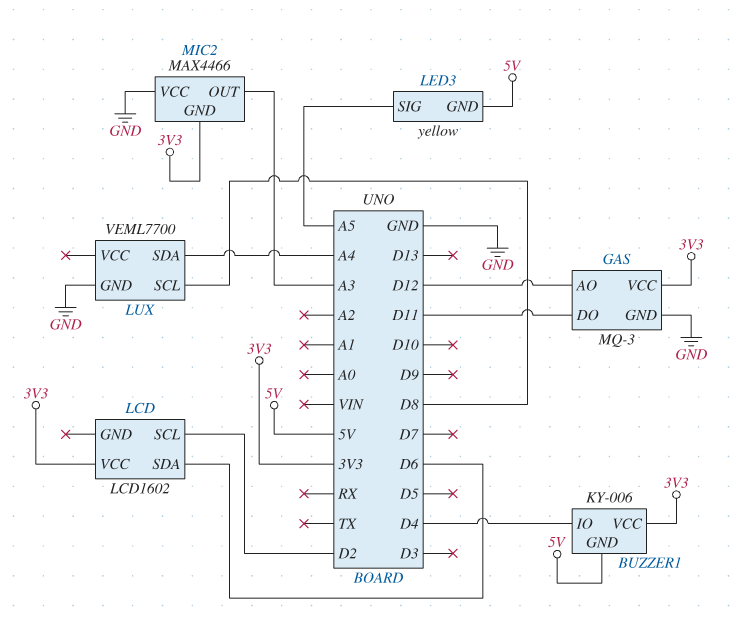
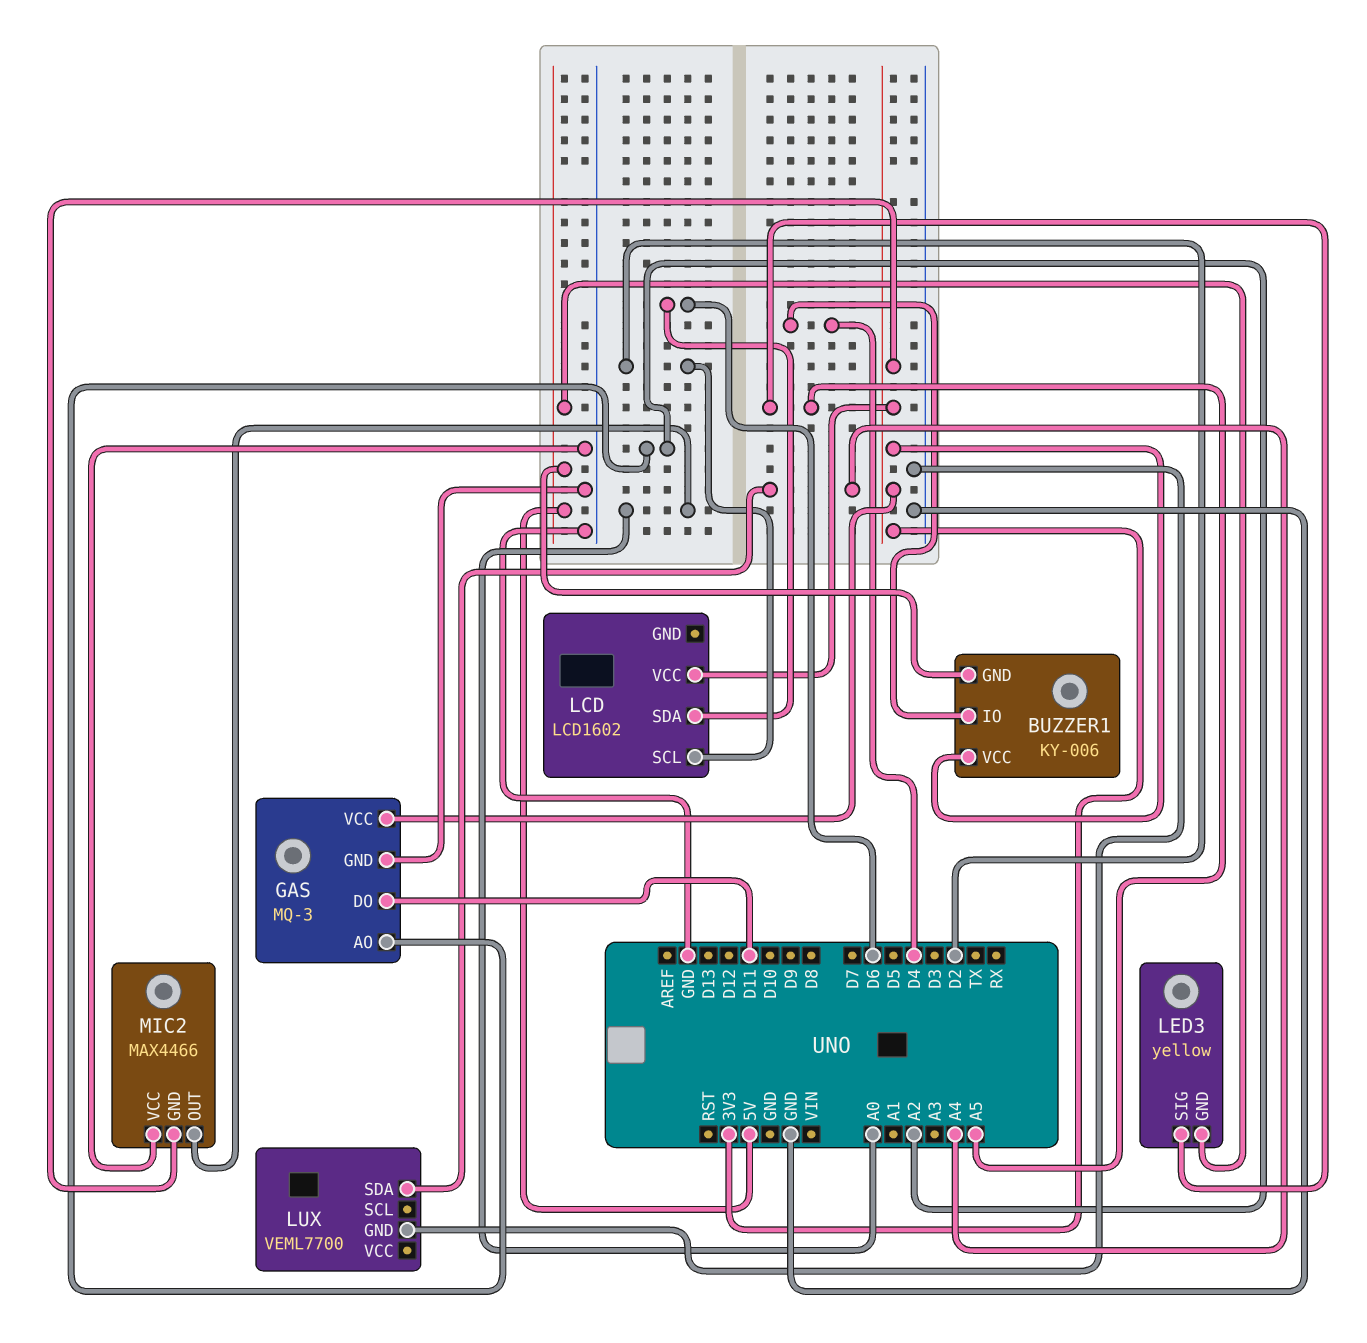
GAS pin AO: D12 -> A2
LUX pin SCL: D8 -> none
MIC2 pin OUT: A3 -> A0

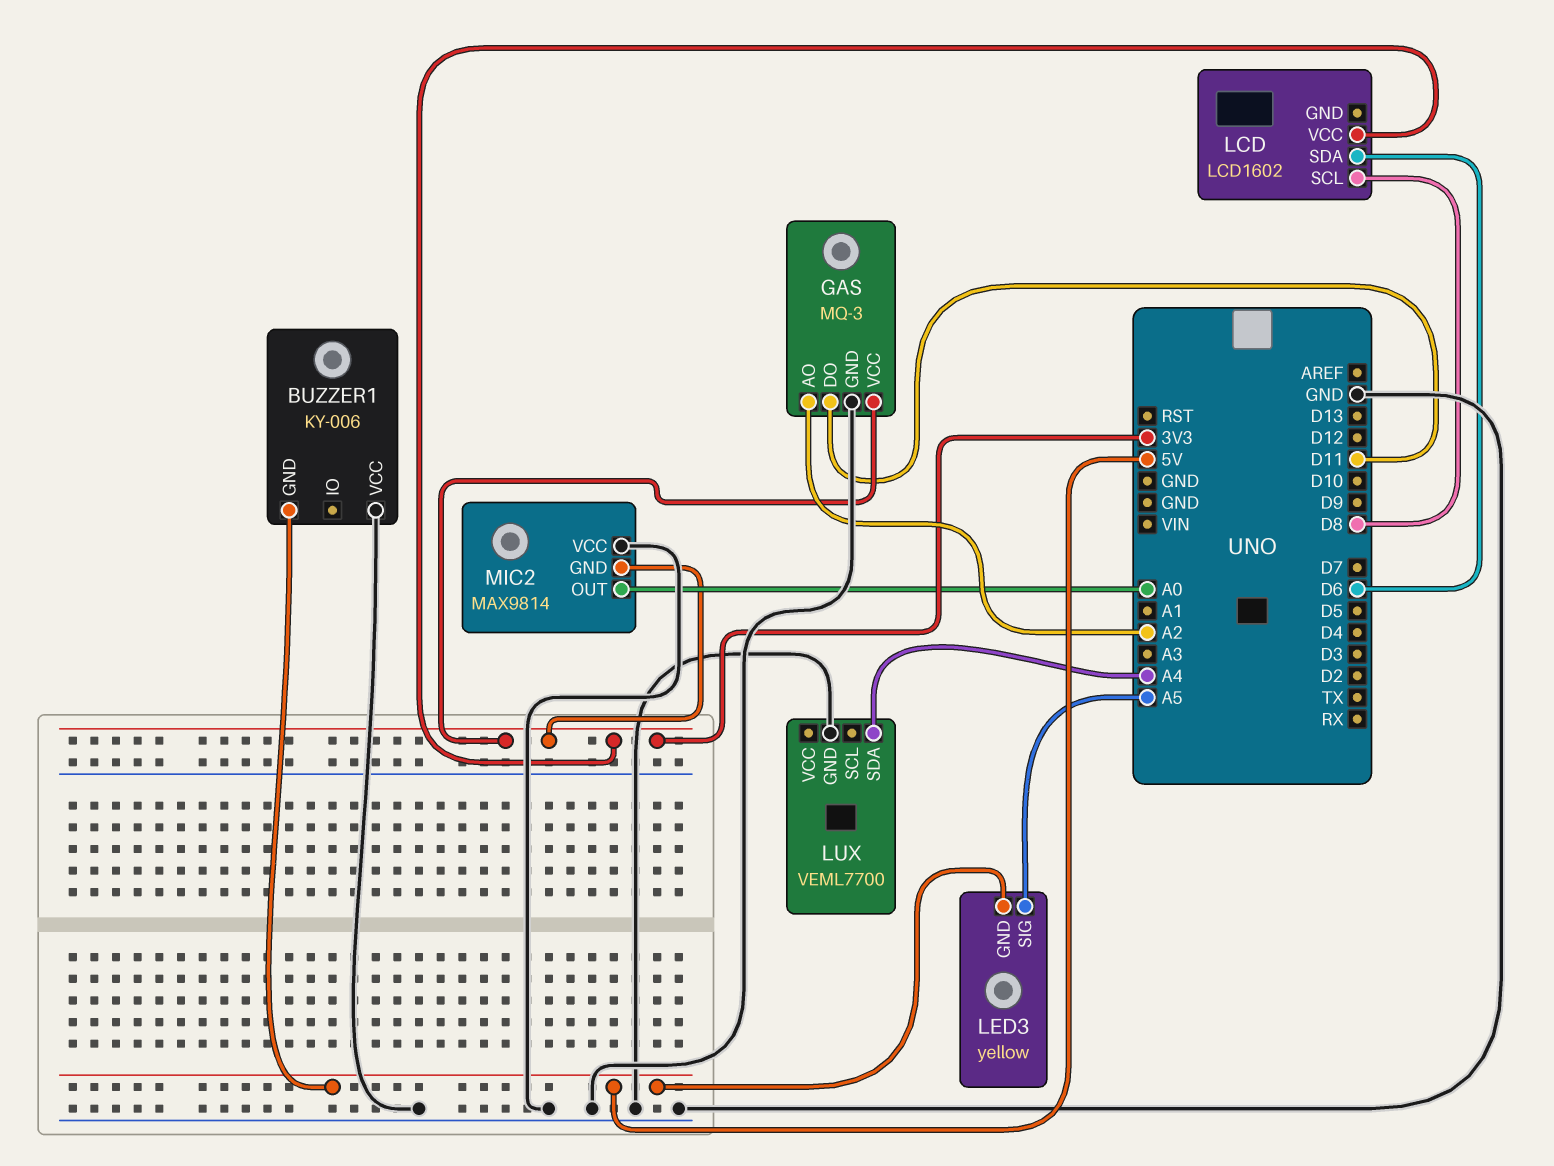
BUZZER1 pin IO: D4 -> none
BUZZER1 pin VCC: 3V3 -> GND
LCD pin SCL: D2 -> D8
MIC2: MAX4466 -> MAX9814

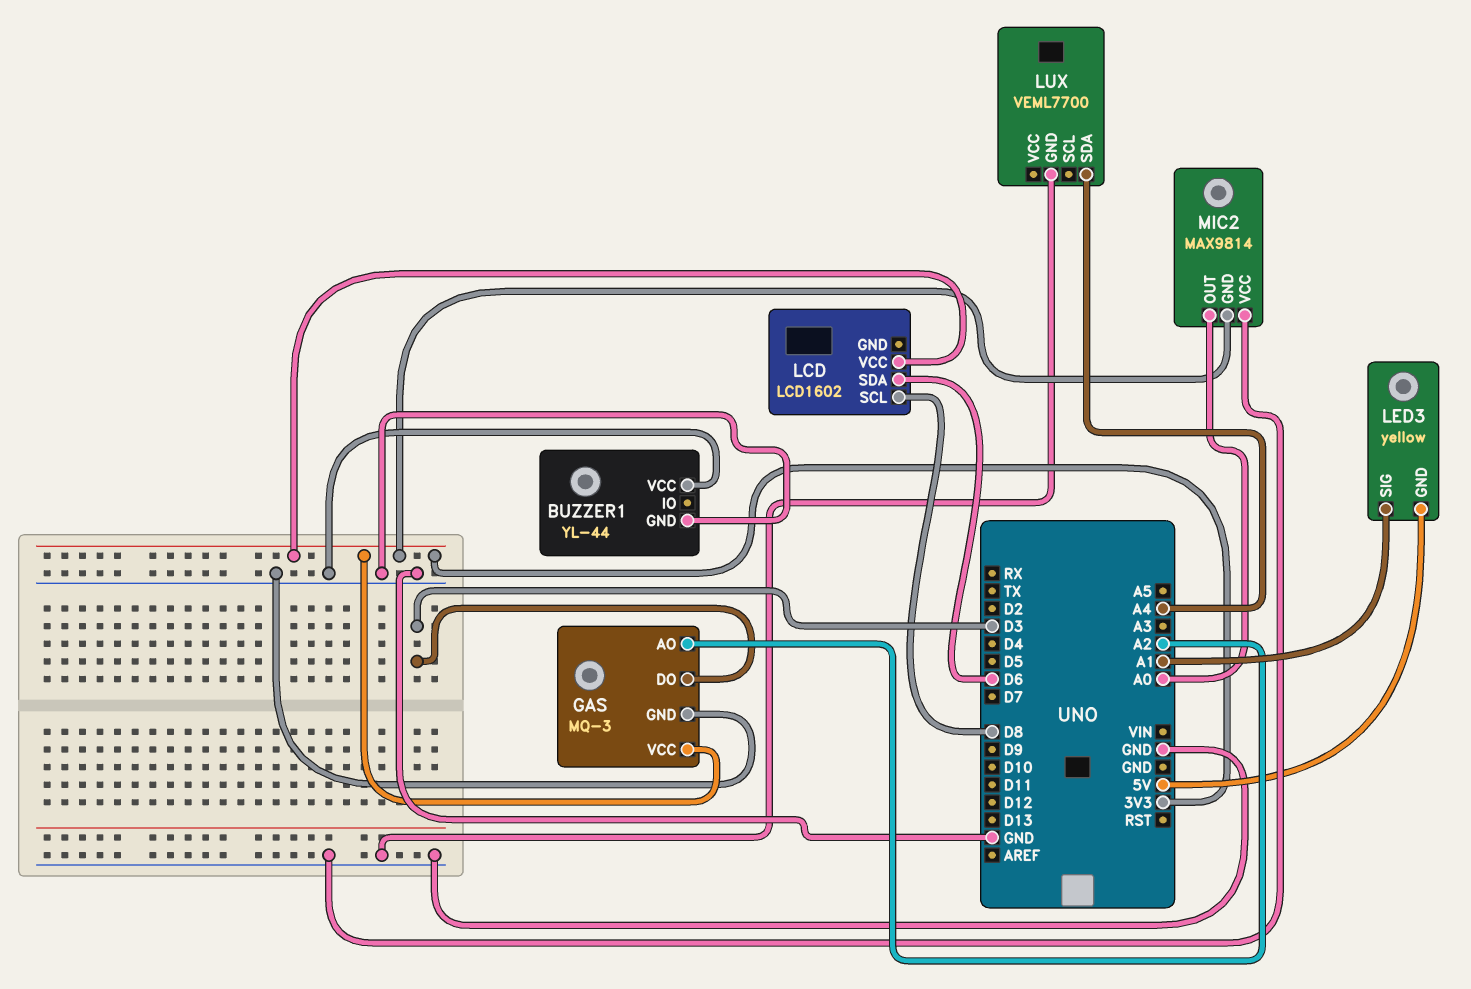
BUZZER1: KY-006 -> YL-44
BUZZER1 pin GND: 5V -> GND
GAS pin DO: D11 -> D3
LED3 pin SIG: A5 -> A1

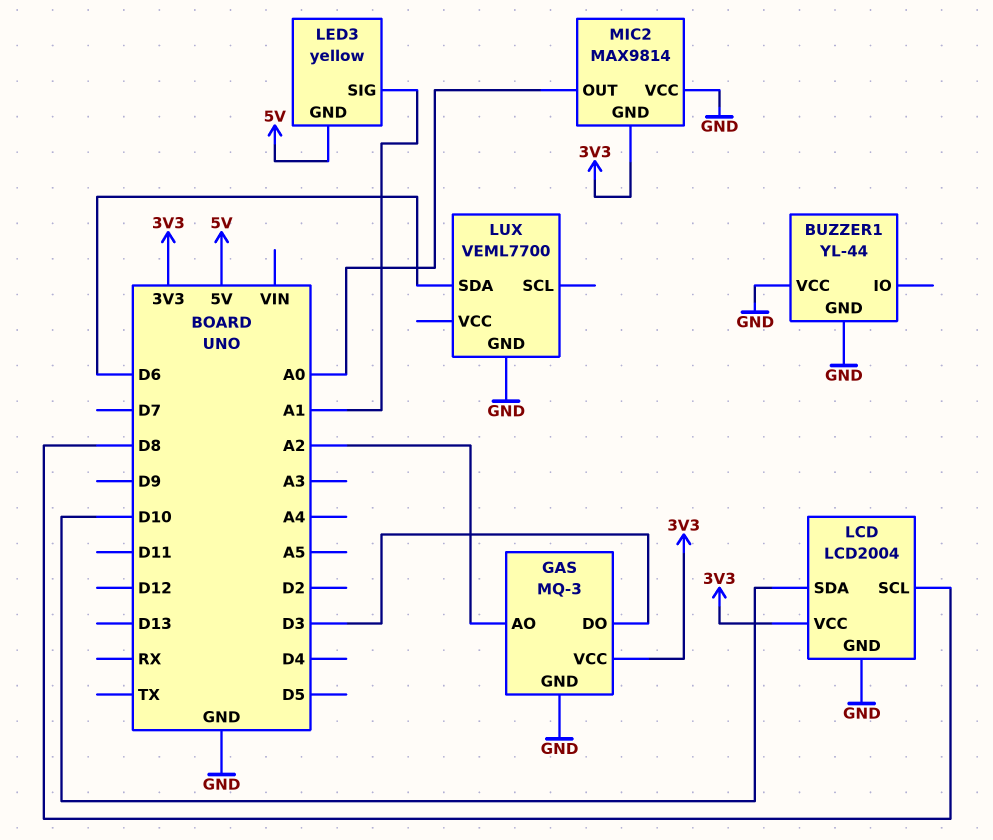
LCD: LCD1602 -> LCD2004
LCD pin GND: none -> GND
LCD pin SDA: D6 -> D10
LUX pin SDA: A4 -> D6

